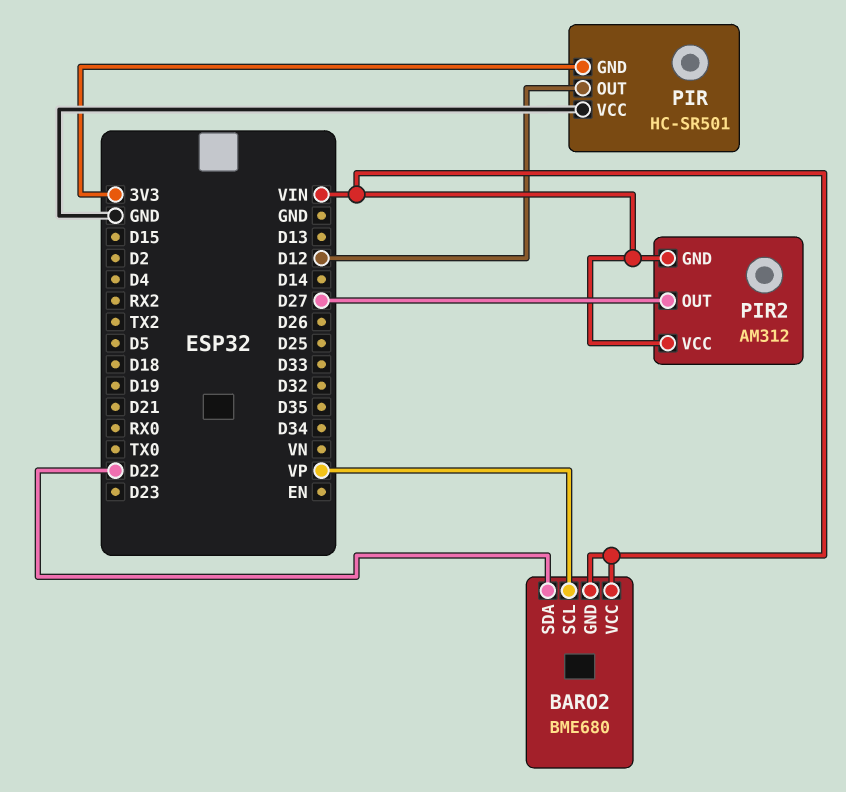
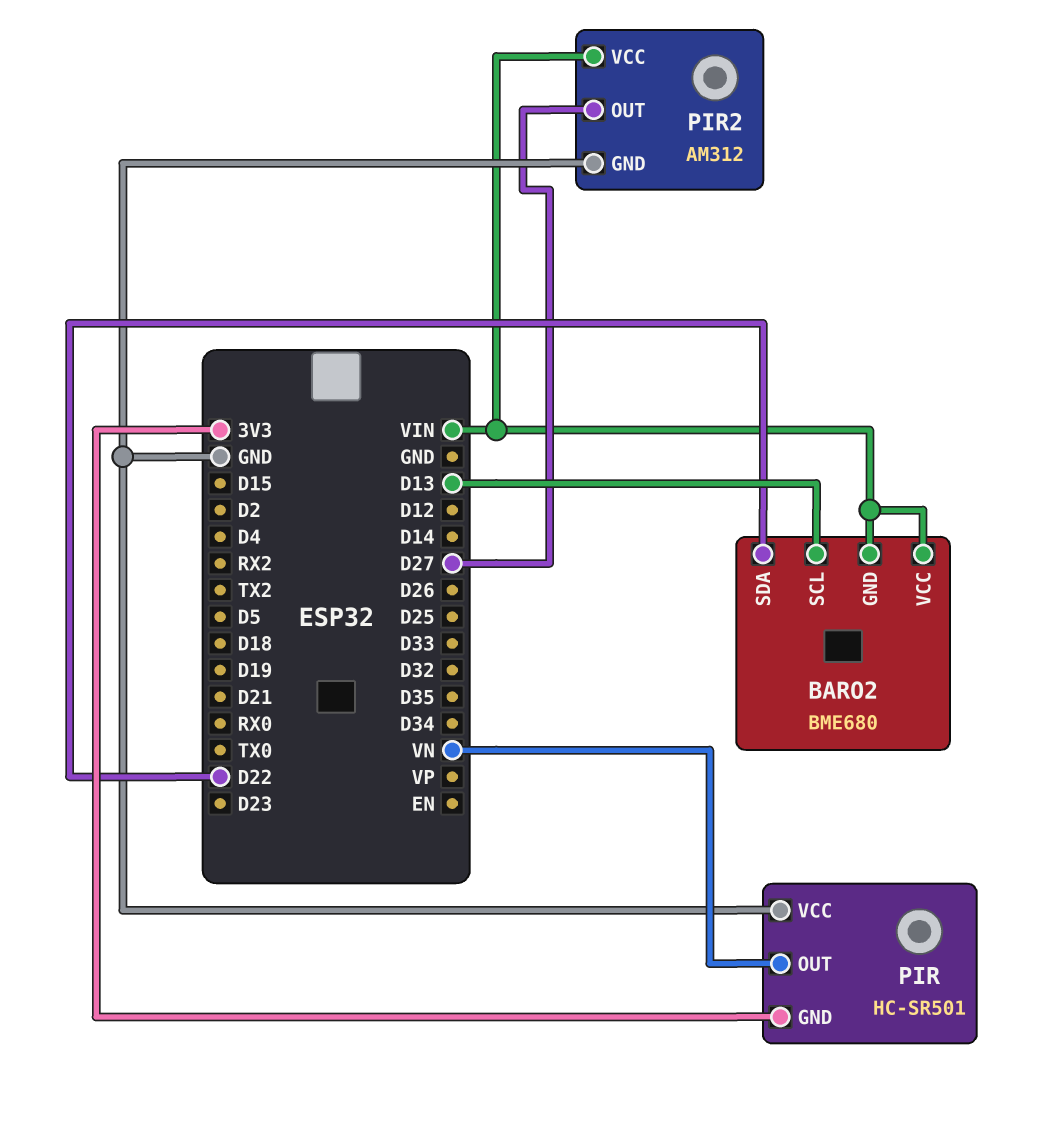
BARO2 pin SCL: VP -> D13
PIR pin OUT: D12 -> VN
PIR2 pin GND: VIN -> GND

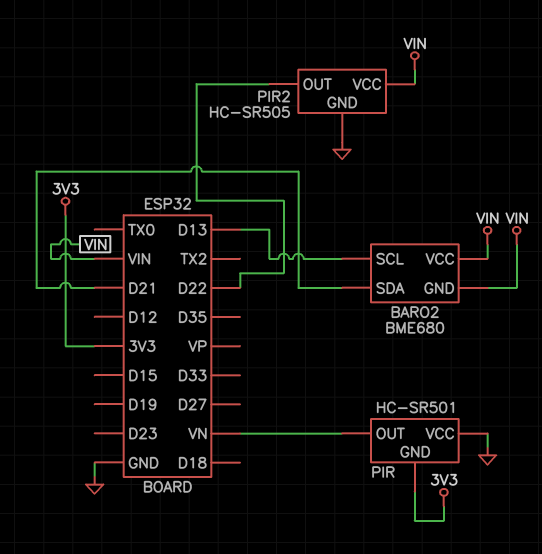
BARO2 pin SDA: D22 -> D21
PIR2: AM312 -> HC-SR505
PIR2 pin OUT: D27 -> D22

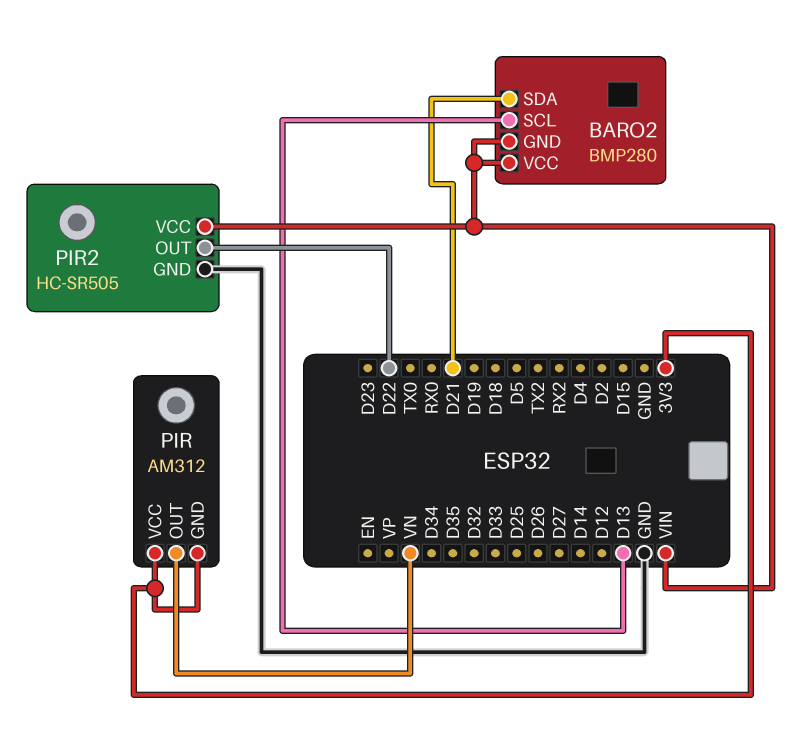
BARO2: BME680 -> BMP280
PIR: HC-SR501 -> AM312
PIR pin VCC: GND -> 3V3

